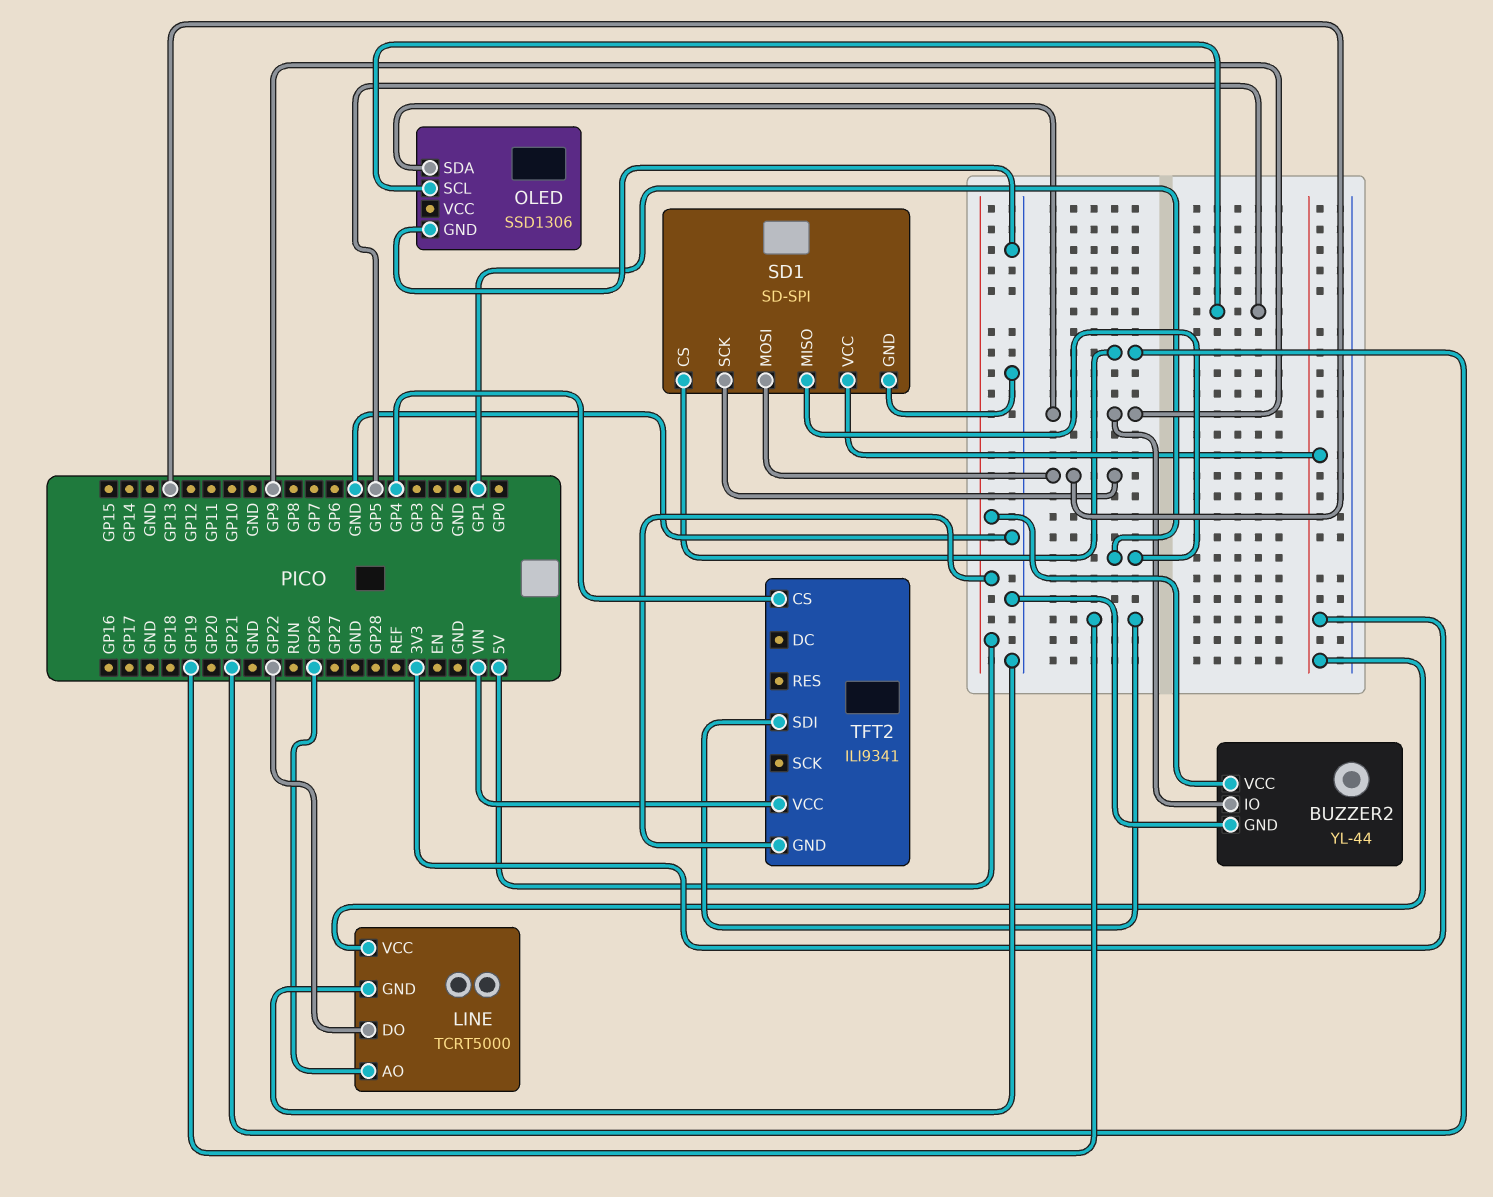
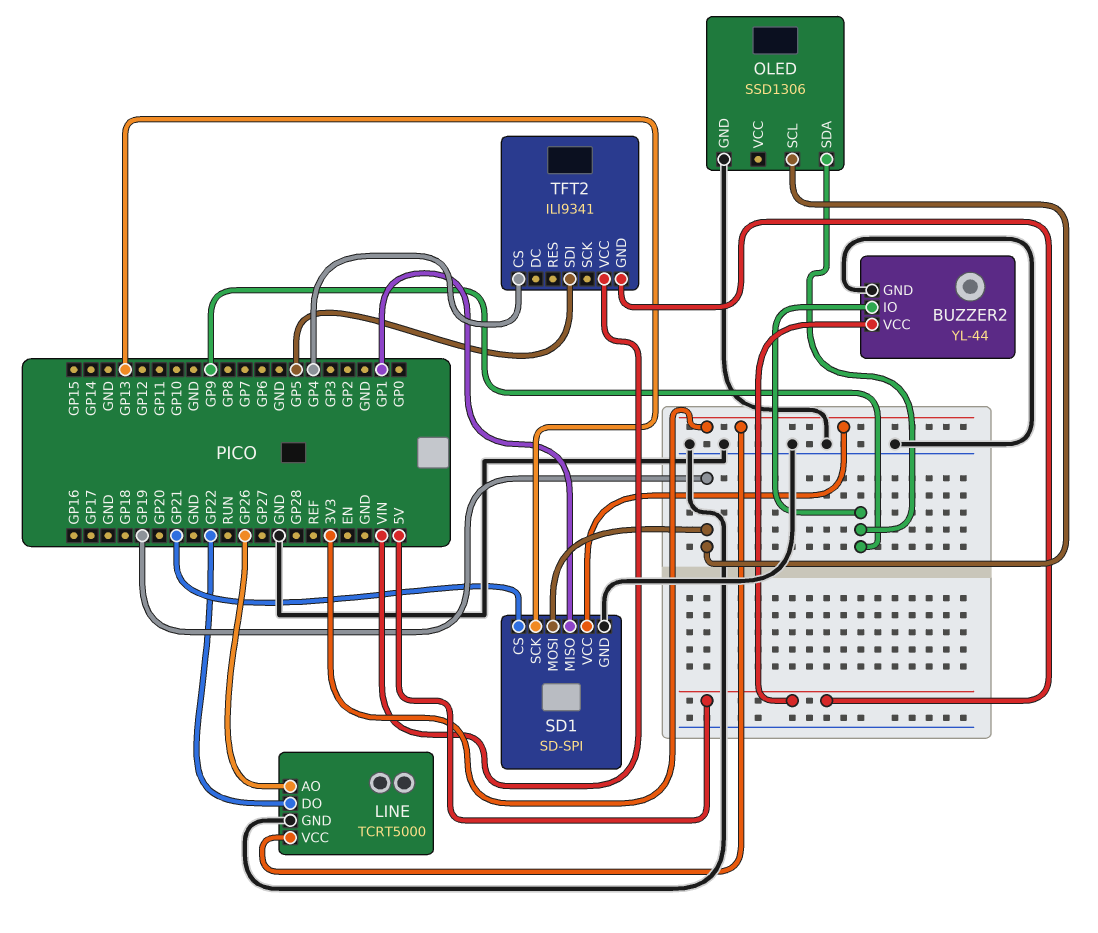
OLED pin SCL: GP5 -> GP19
SD1 pin MOSI: GP13 -> GP19
TFT2 pin SDI: GP19 -> GP5

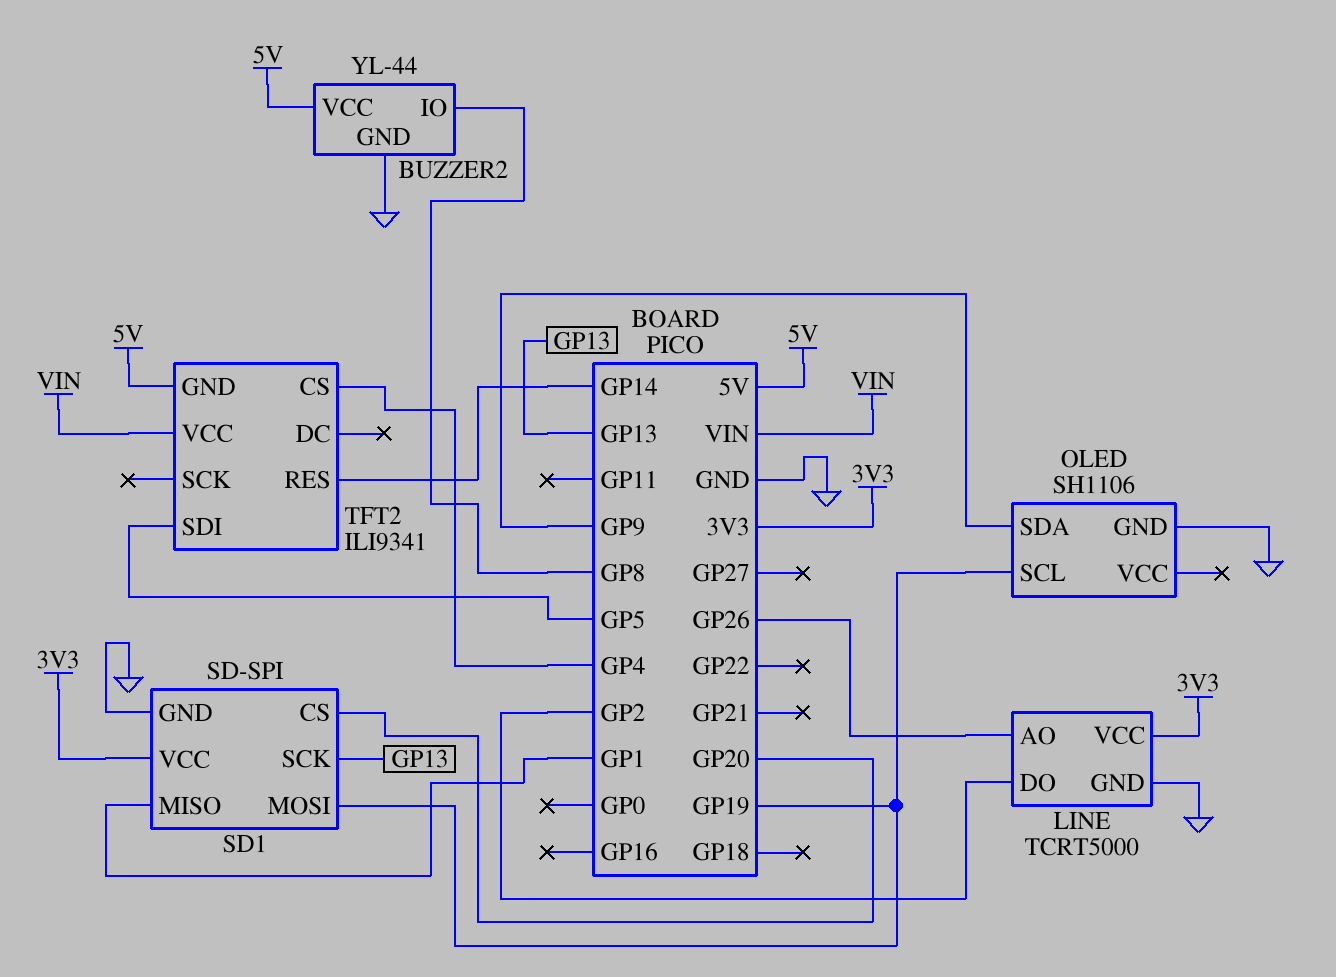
BUZZER2 pin IO: GP9 -> GP8
LINE pin DO: GP22 -> GP2
OLED: SSD1306 -> SH1106
SD1 pin CS: GP21 -> GP20
TFT2 pin RES: none -> GP14

